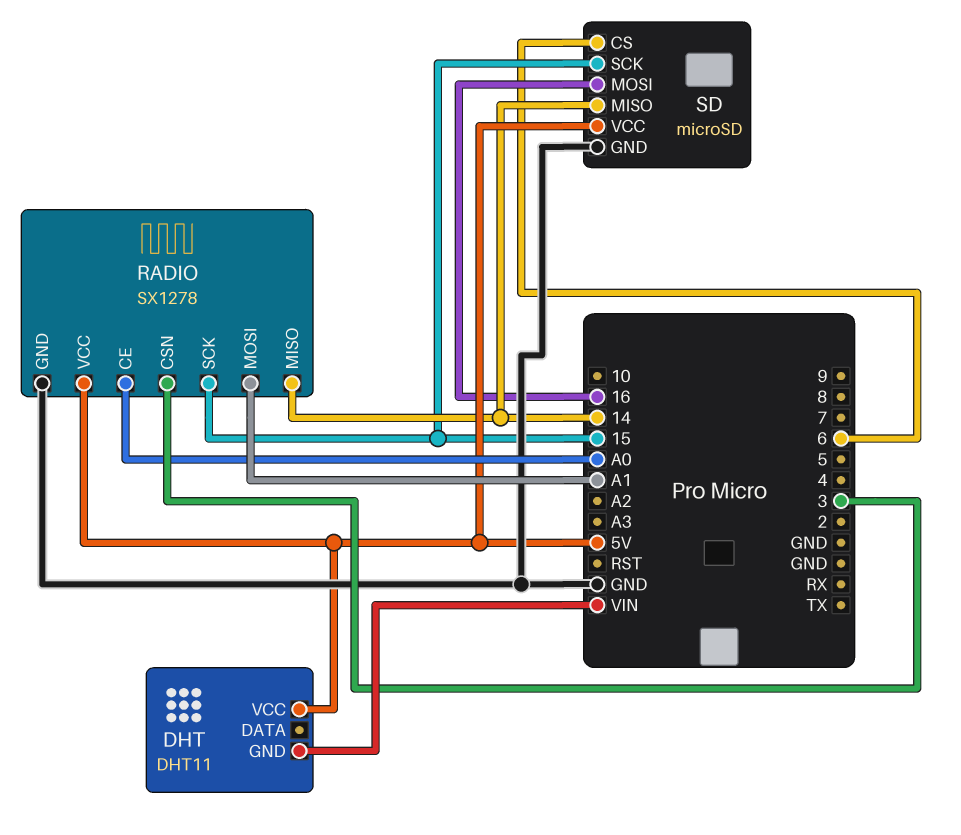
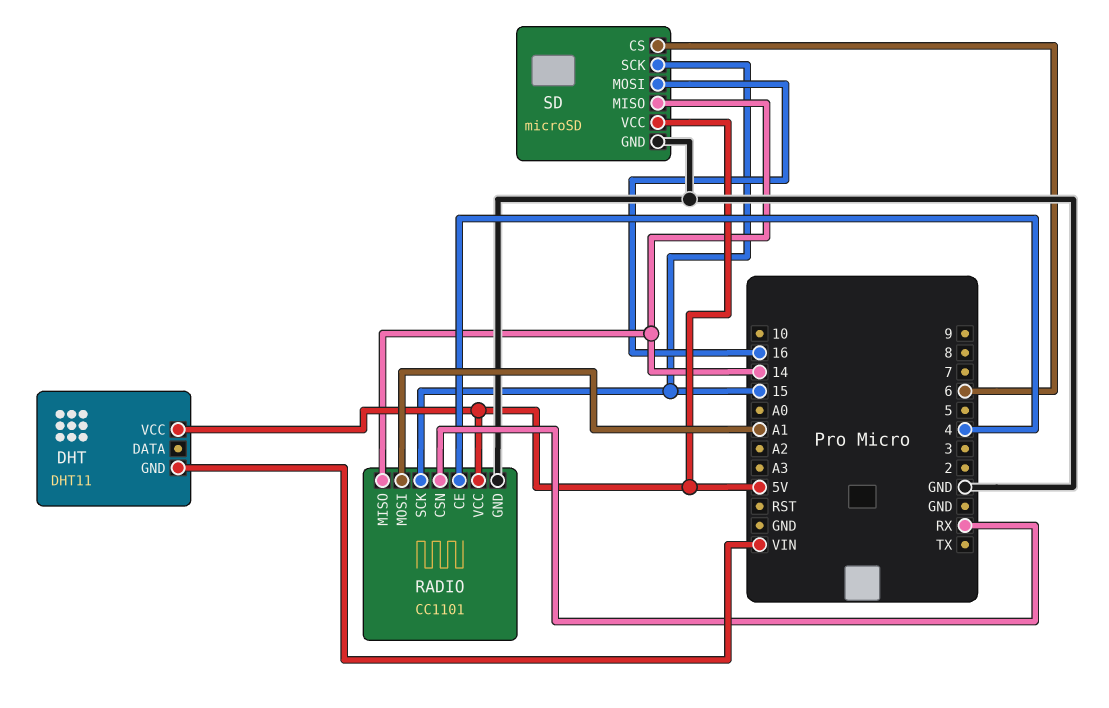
RADIO: SX1278 -> CC1101
RADIO pin CE: A0 -> 4
RADIO pin CSN: 3 -> RX

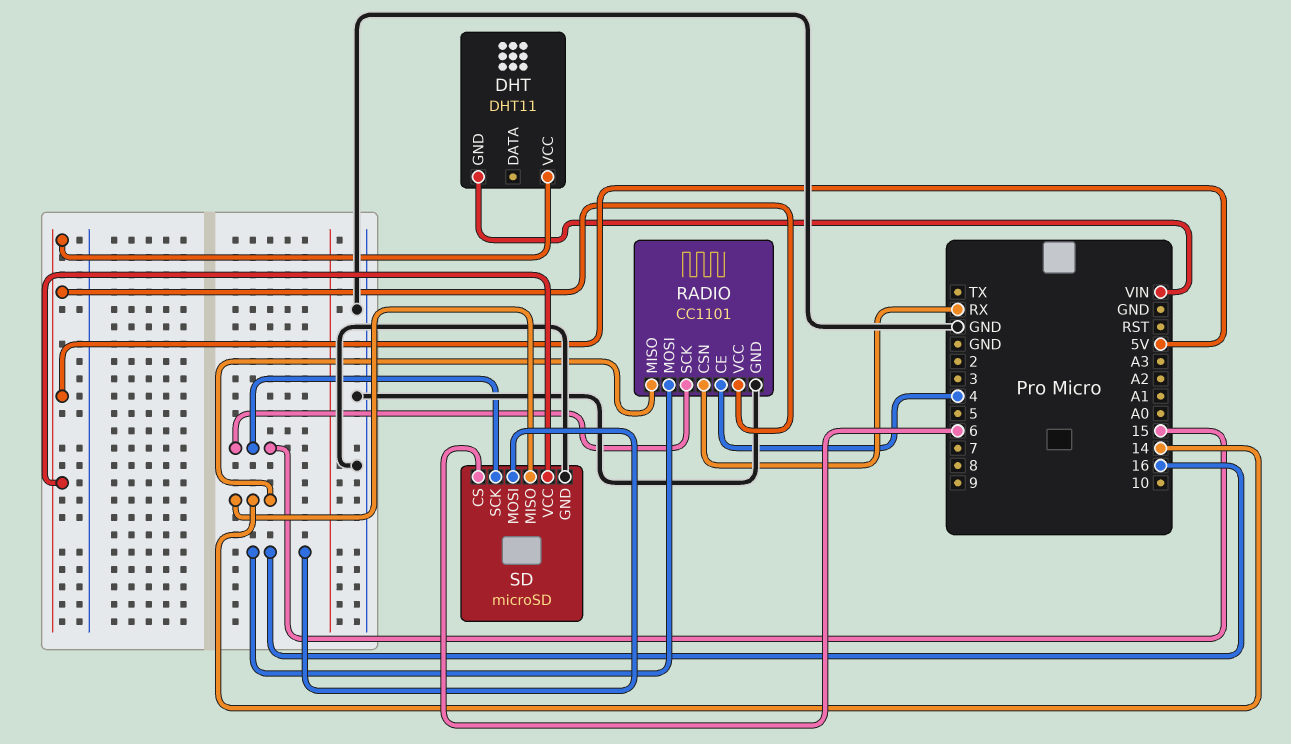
RADIO pin MOSI: A1 -> 16

